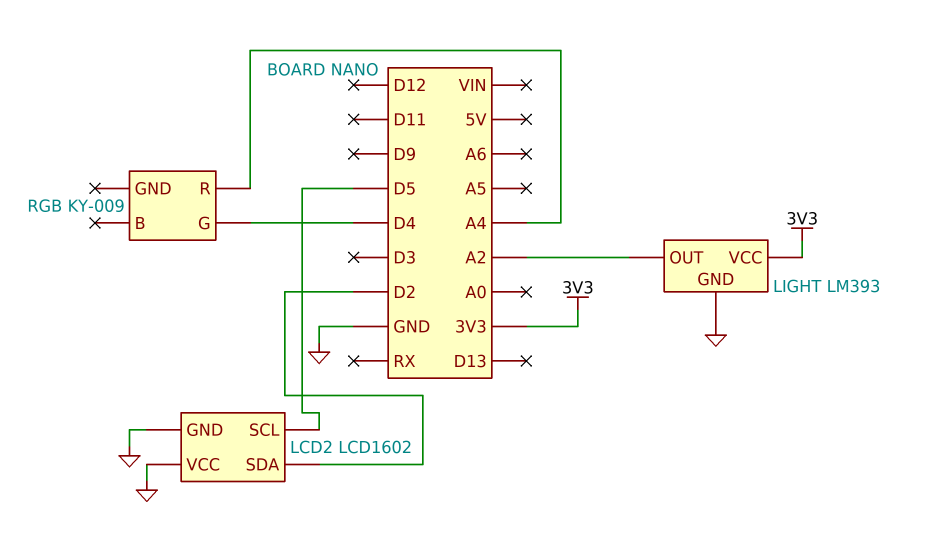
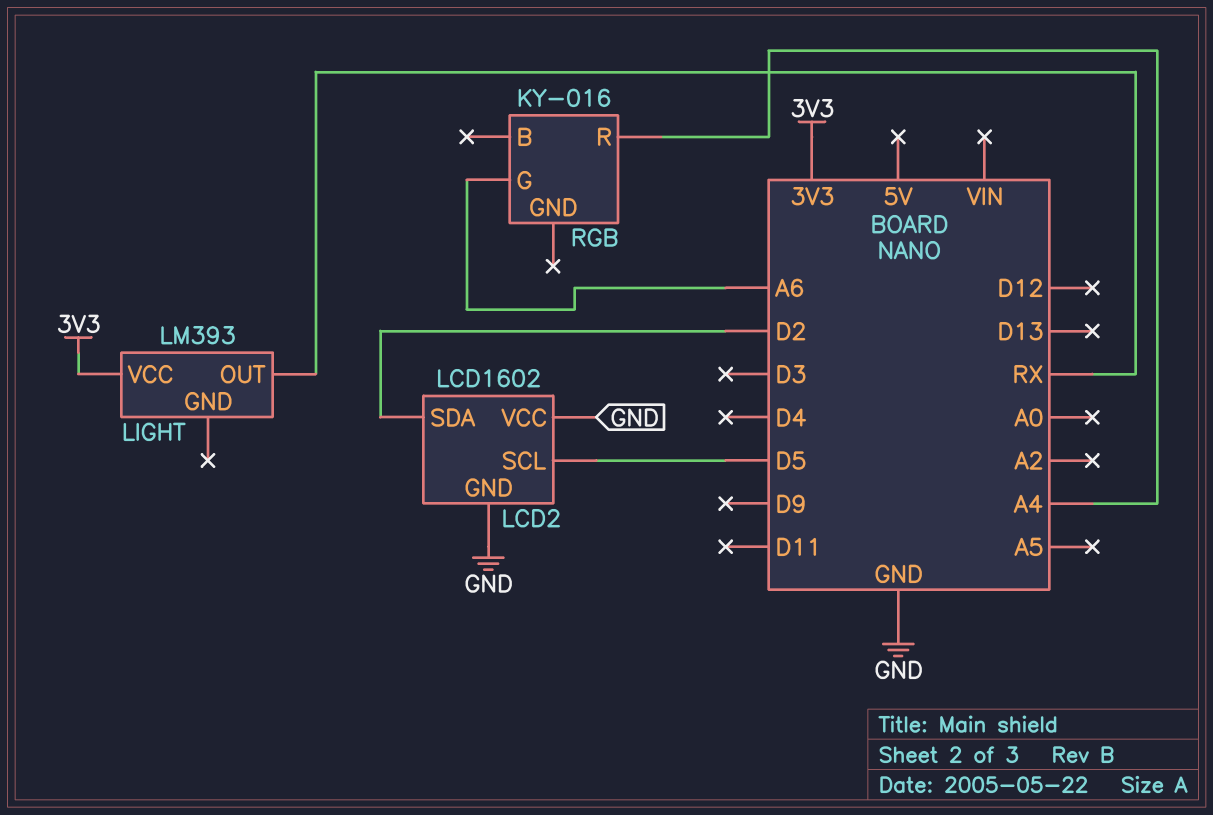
LIGHT pin GND: GND -> none
LIGHT pin OUT: A2 -> RX
RGB: KY-009 -> KY-016
RGB pin G: D4 -> A6

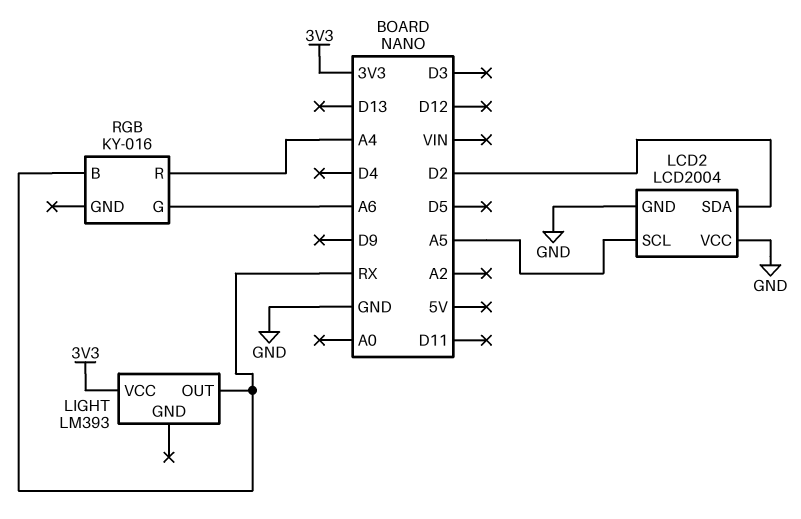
LCD2: LCD1602 -> LCD2004
LCD2 pin SCL: D5 -> A5
RGB pin B: none -> RX

